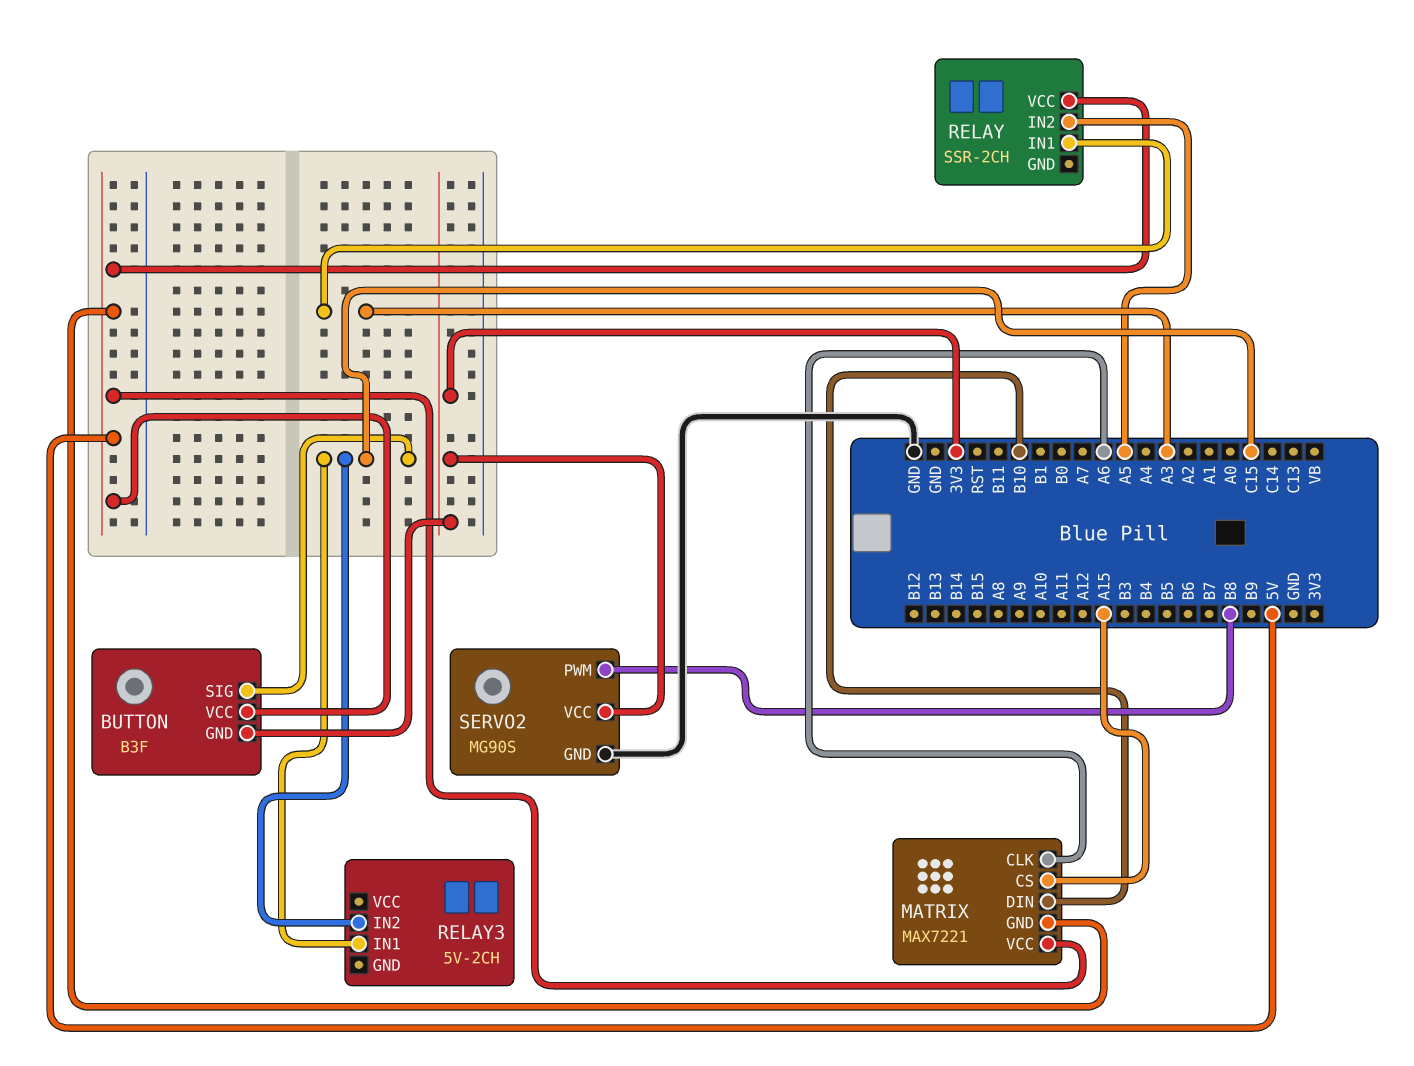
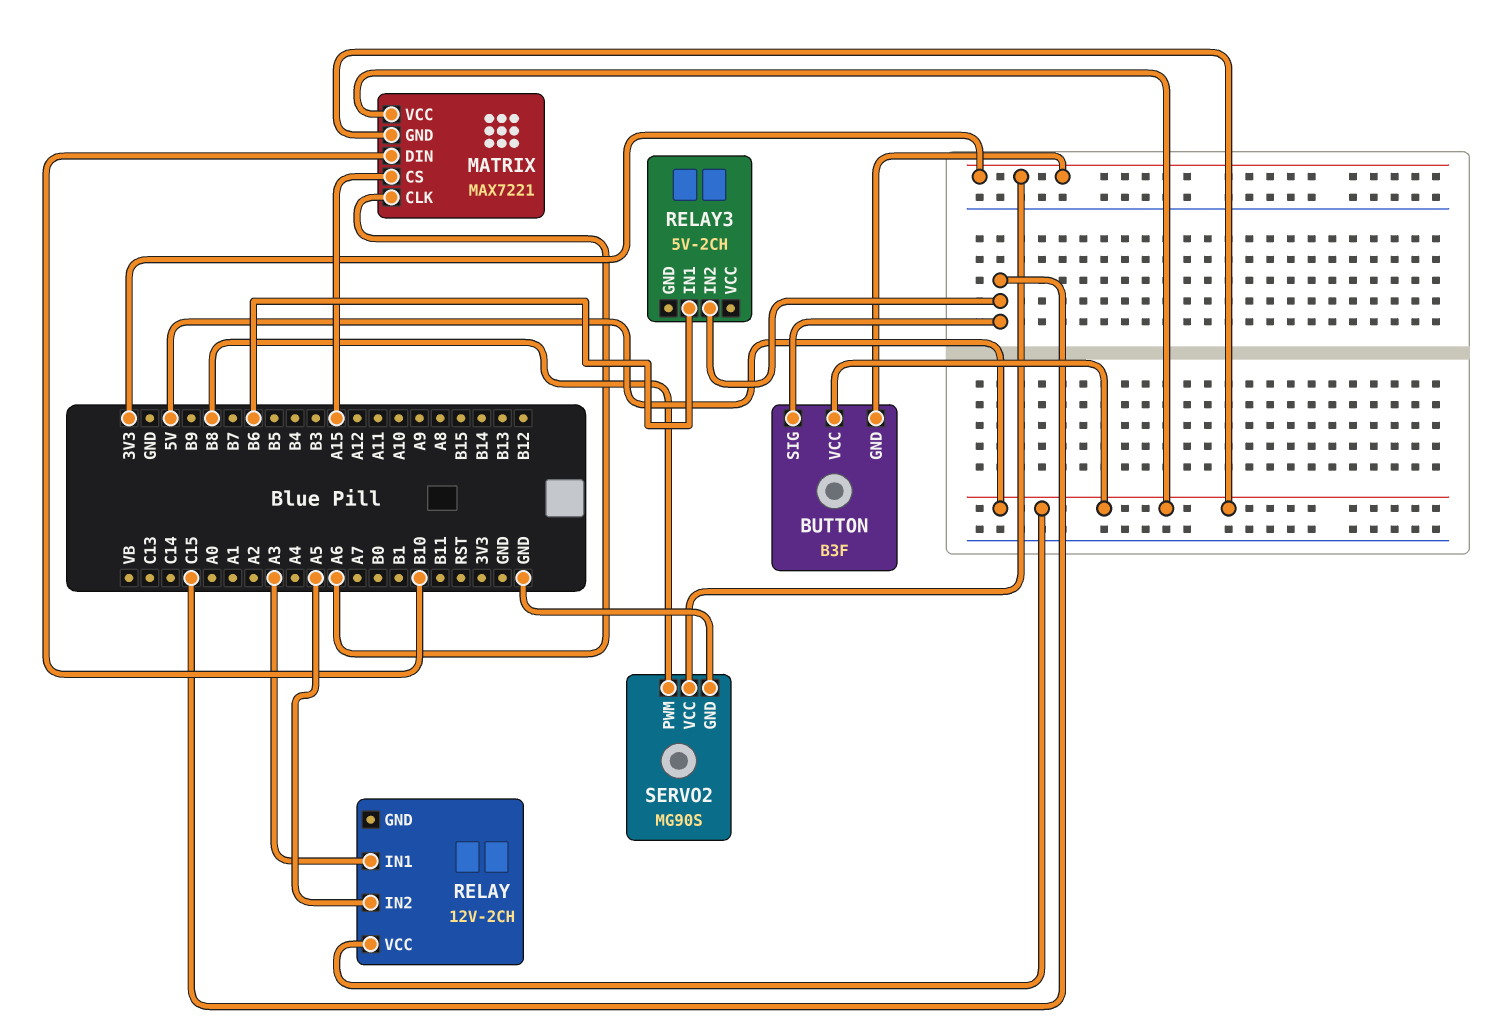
RELAY: SSR-2CH -> 12V-2CH
RELAY3 pin IN1: C15 -> B6

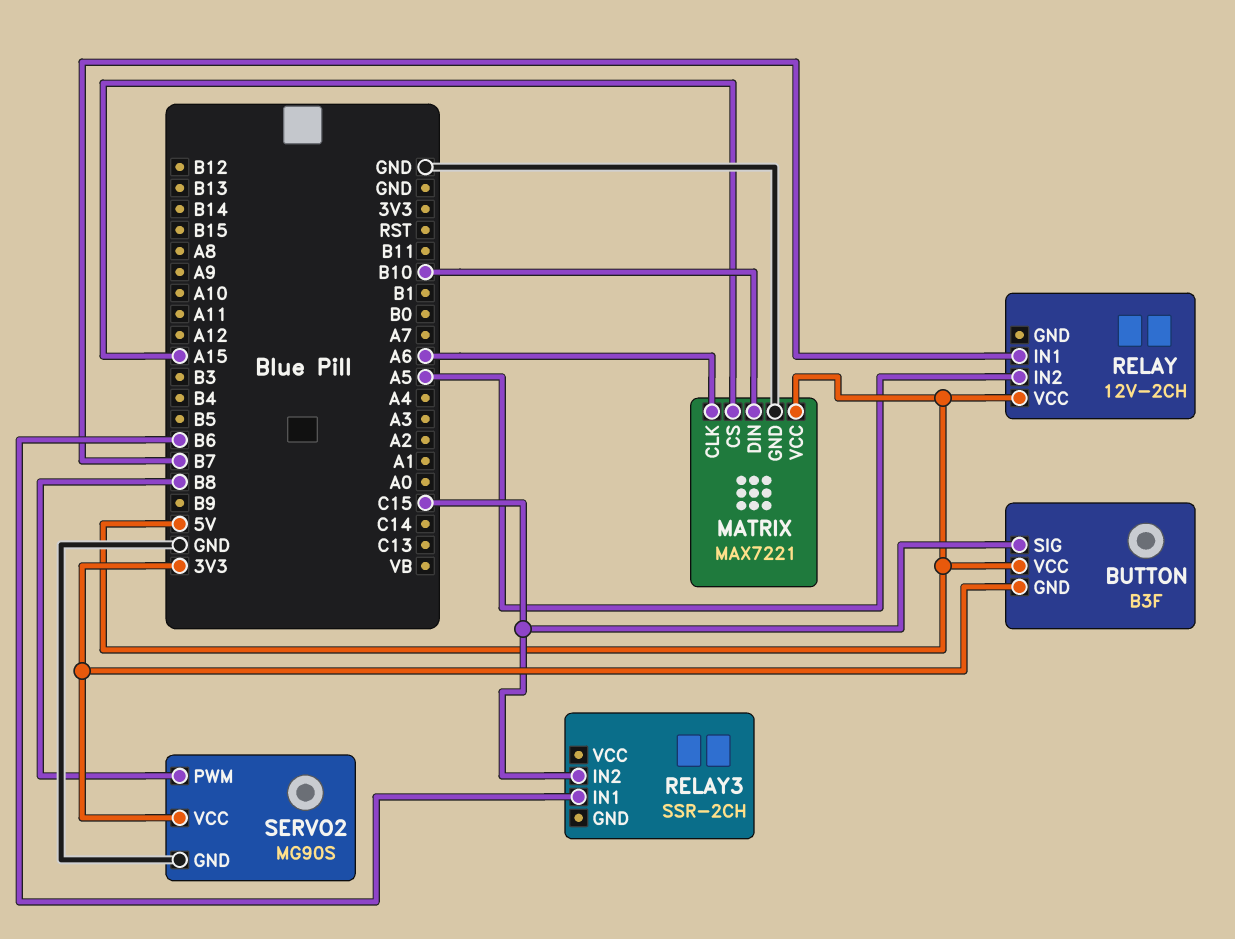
MATRIX pin GND: 5V -> GND
RELAY pin IN1: A3 -> B7
RELAY3: 5V-2CH -> SSR-2CH

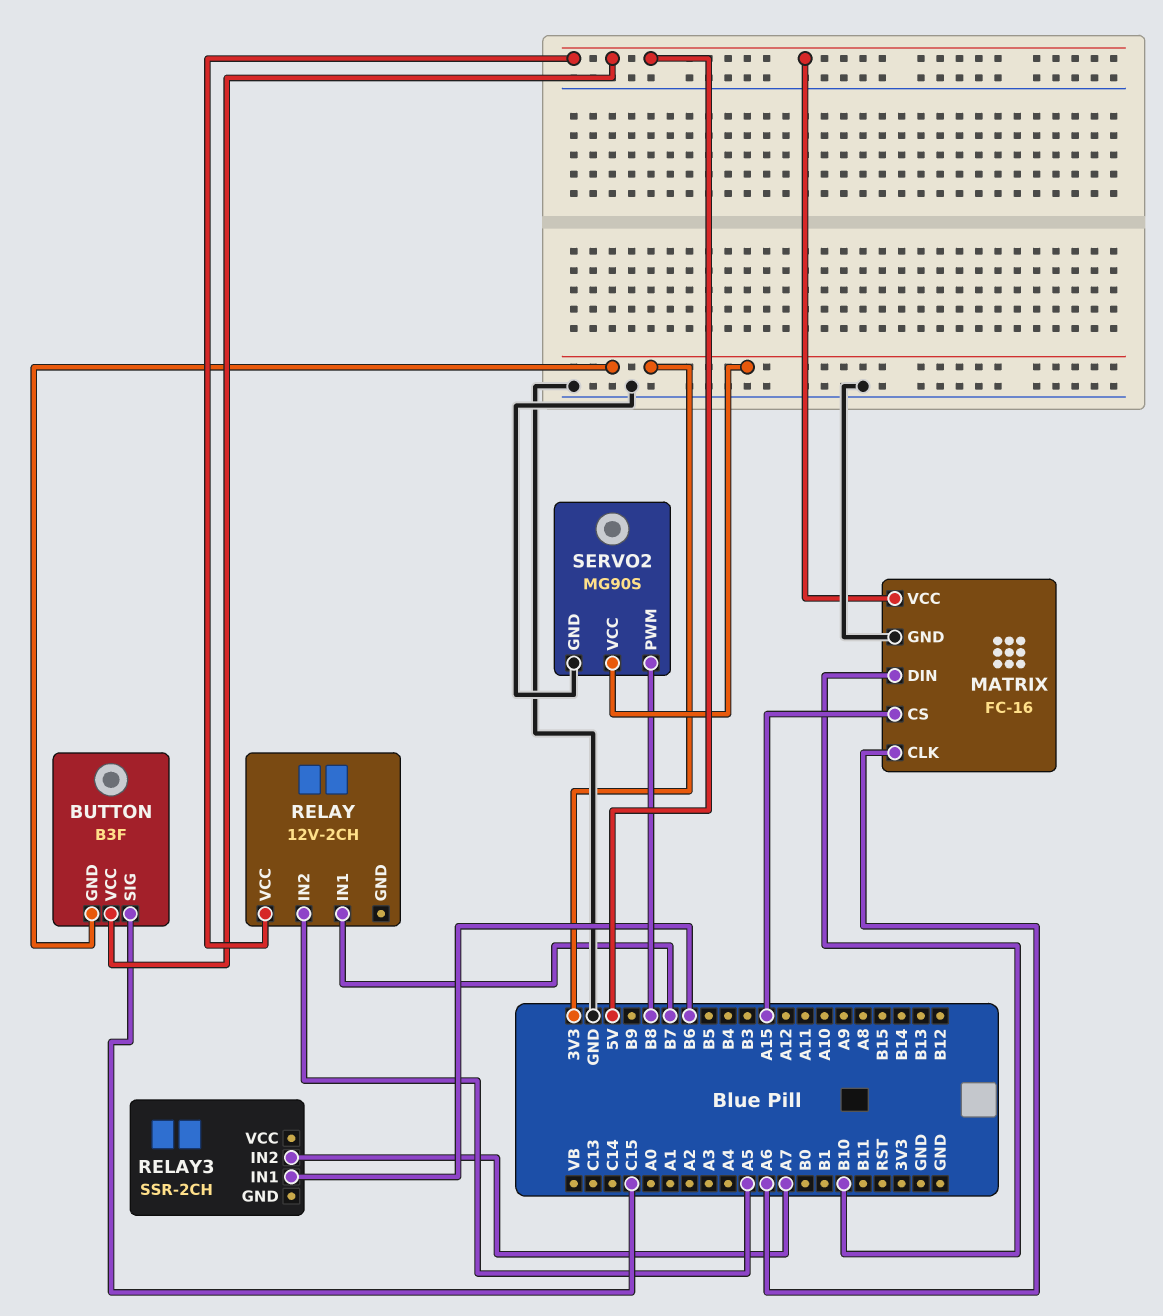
MATRIX: MAX7221 -> FC-16
RELAY3 pin IN2: C15 -> A7

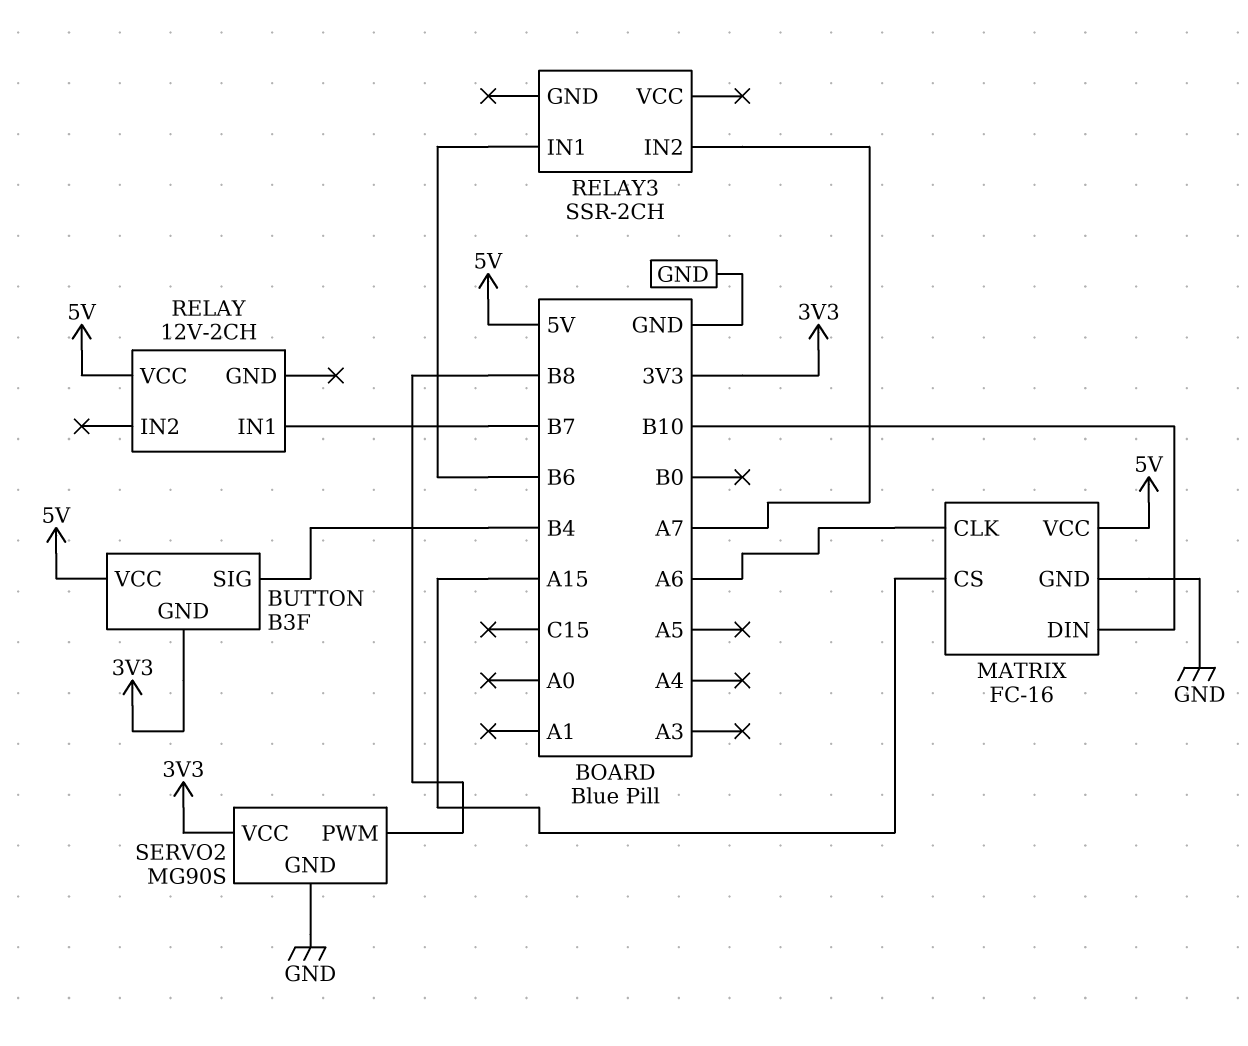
BUTTON pin SIG: C15 -> B4
RELAY pin IN2: A5 -> none

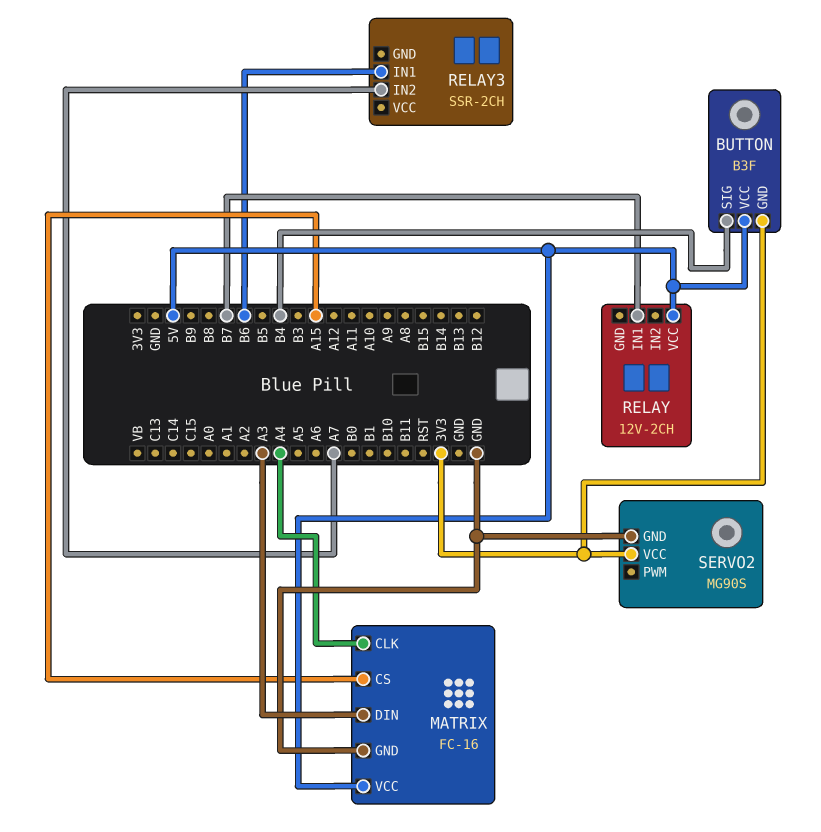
MATRIX pin CLK: A6 -> A4
MATRIX pin DIN: B10 -> A3
SERVO2 pin PWM: B8 -> none

